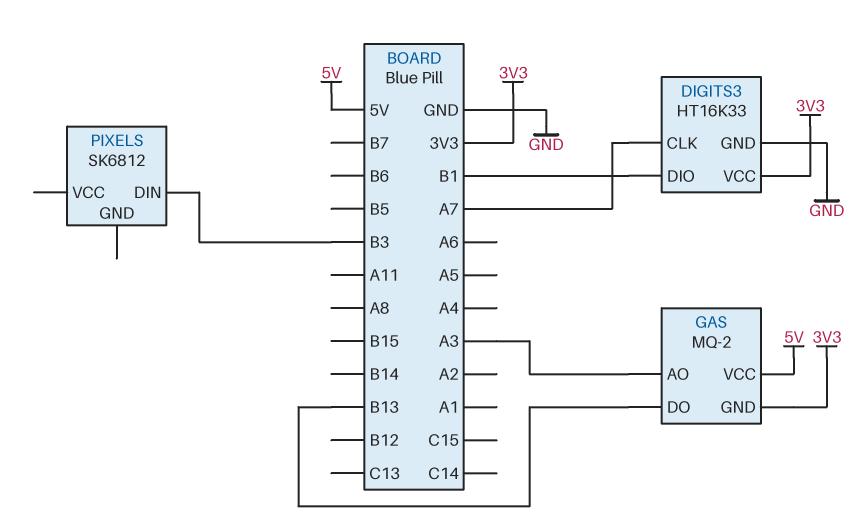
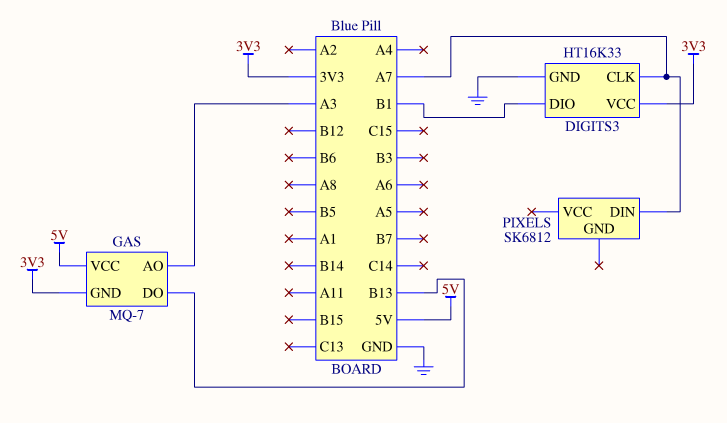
GAS: MQ-2 -> MQ-7
PIXELS pin DIN: B3 -> A7

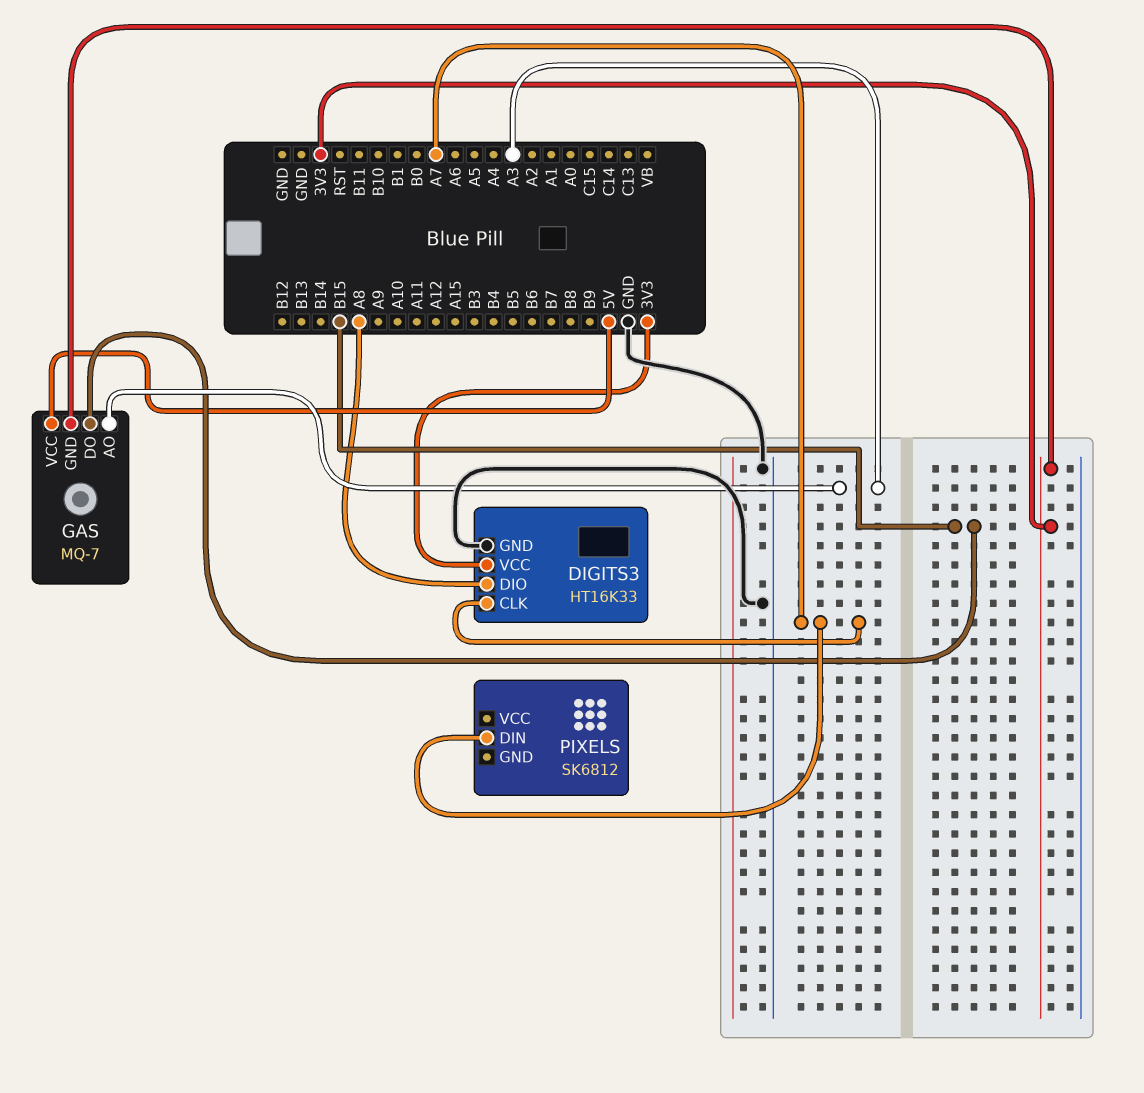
DIGITS3 pin DIO: B1 -> A8
GAS pin DO: B13 -> B15

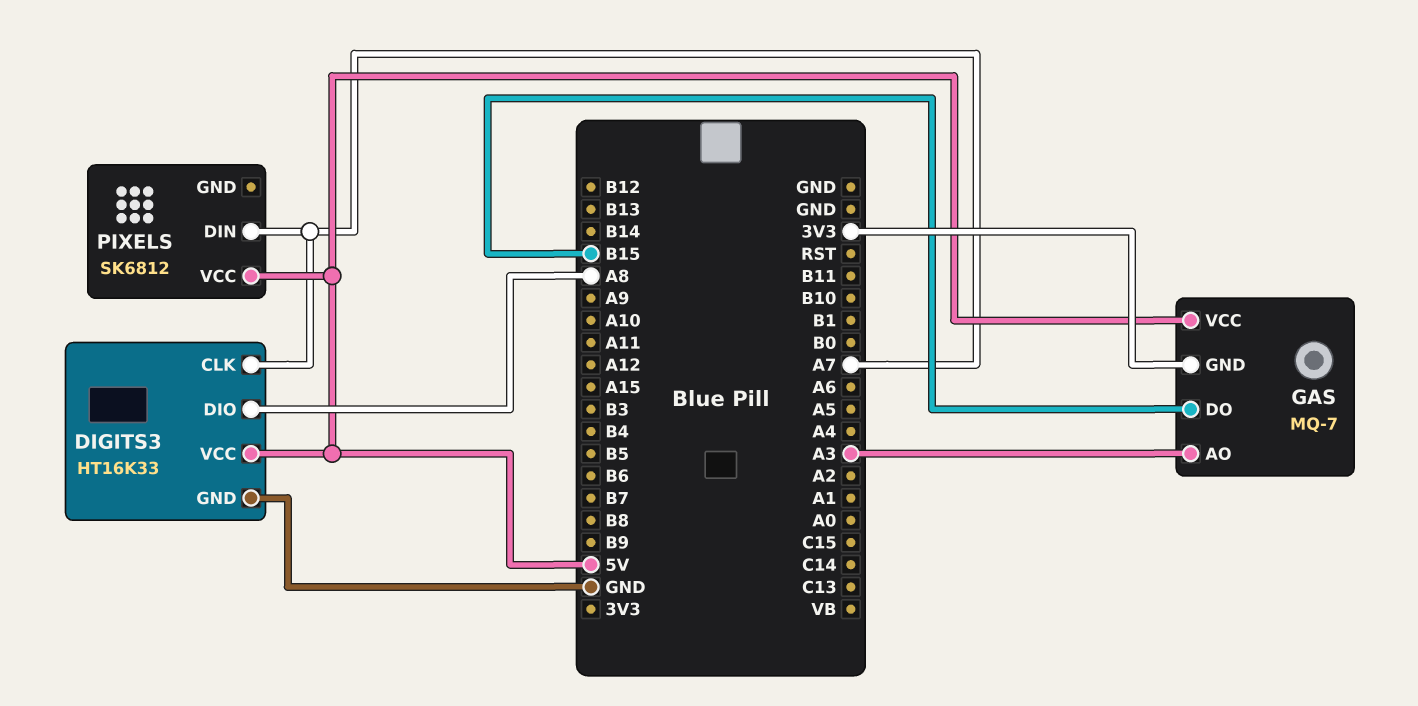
DIGITS3 pin VCC: 3V3 -> 5V
PIXELS pin VCC: none -> 5V

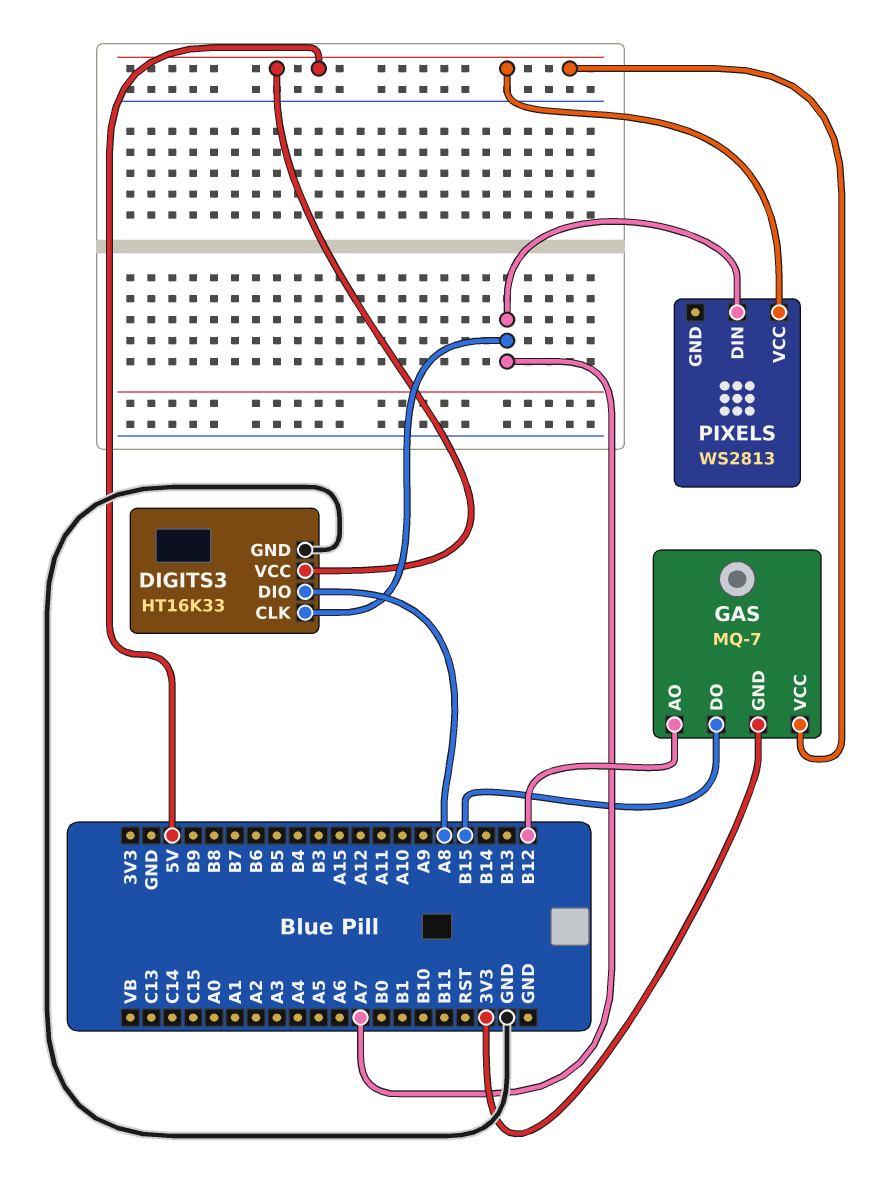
GAS pin AO: A3 -> B12
PIXELS: SK6812 -> WS2813

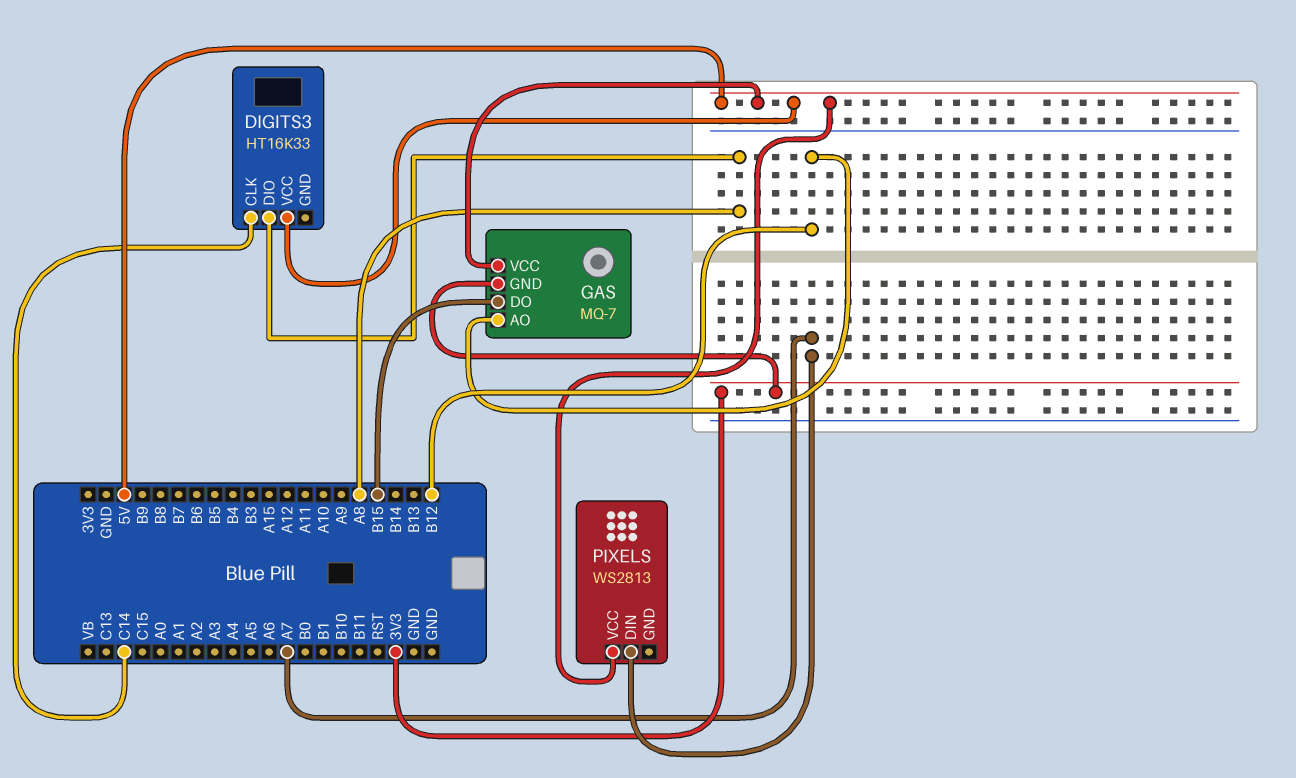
DIGITS3 pin CLK: A7 -> C14
DIGITS3 pin GND: GND -> none

